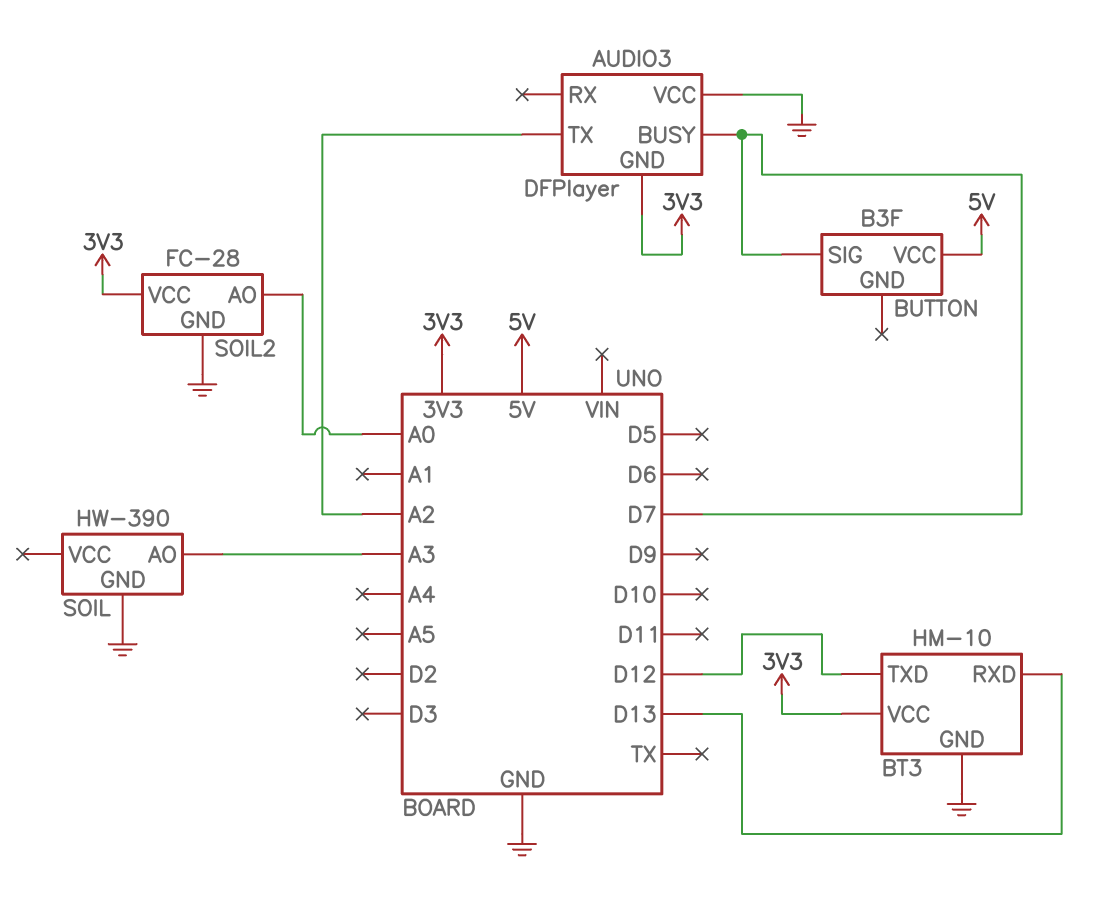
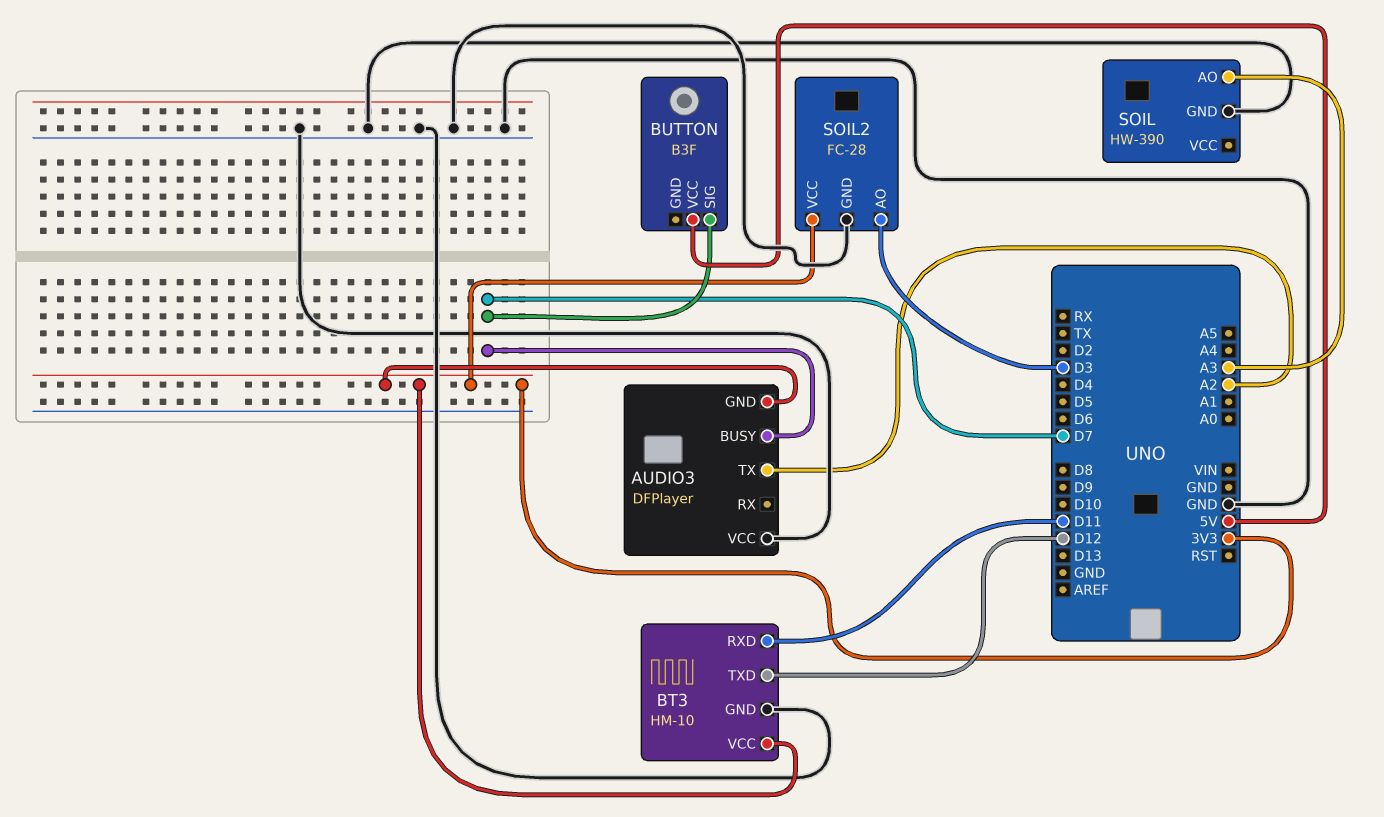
BT3 pin RXD: D13 -> D11
SOIL2 pin AO: A0 -> D3

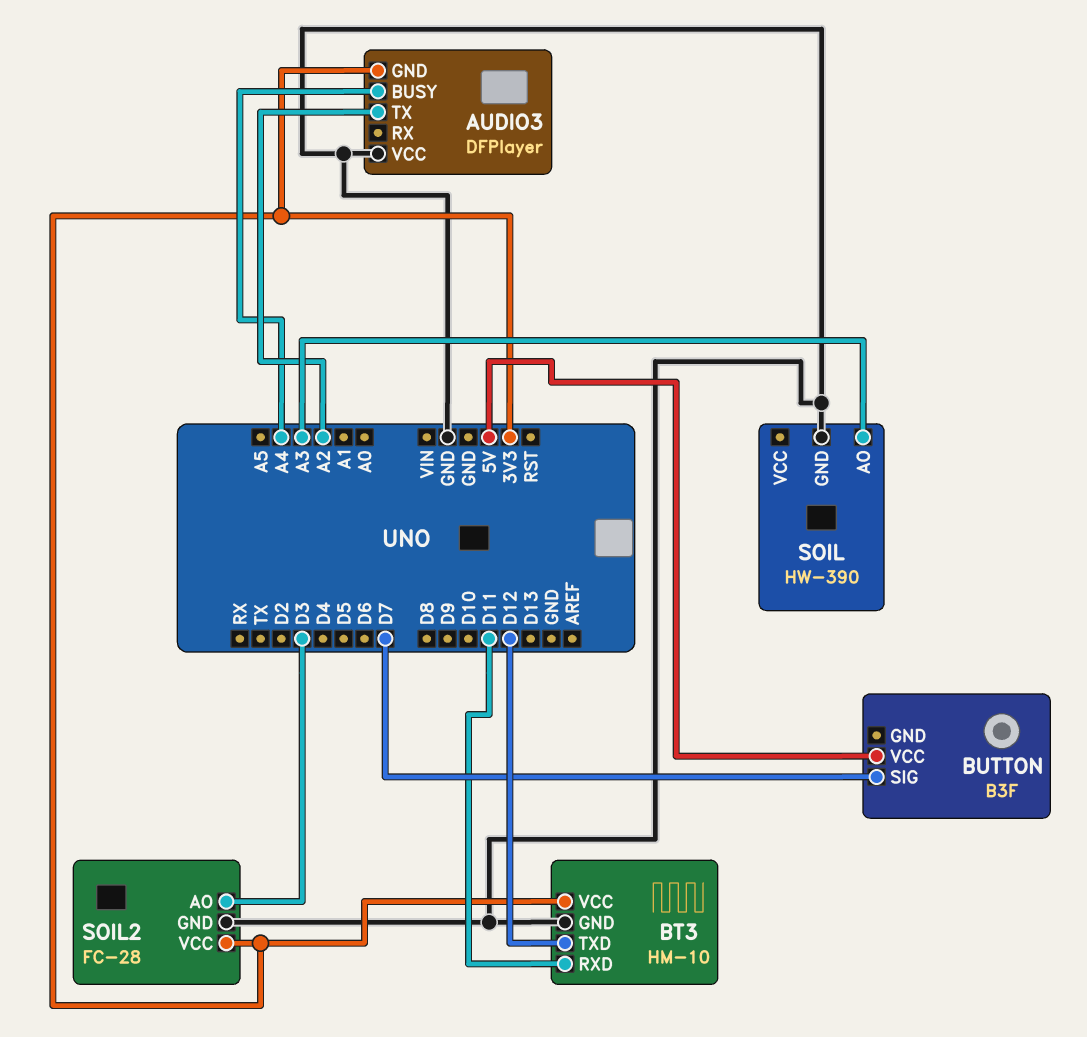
AUDIO3 pin BUSY: D7 -> A4

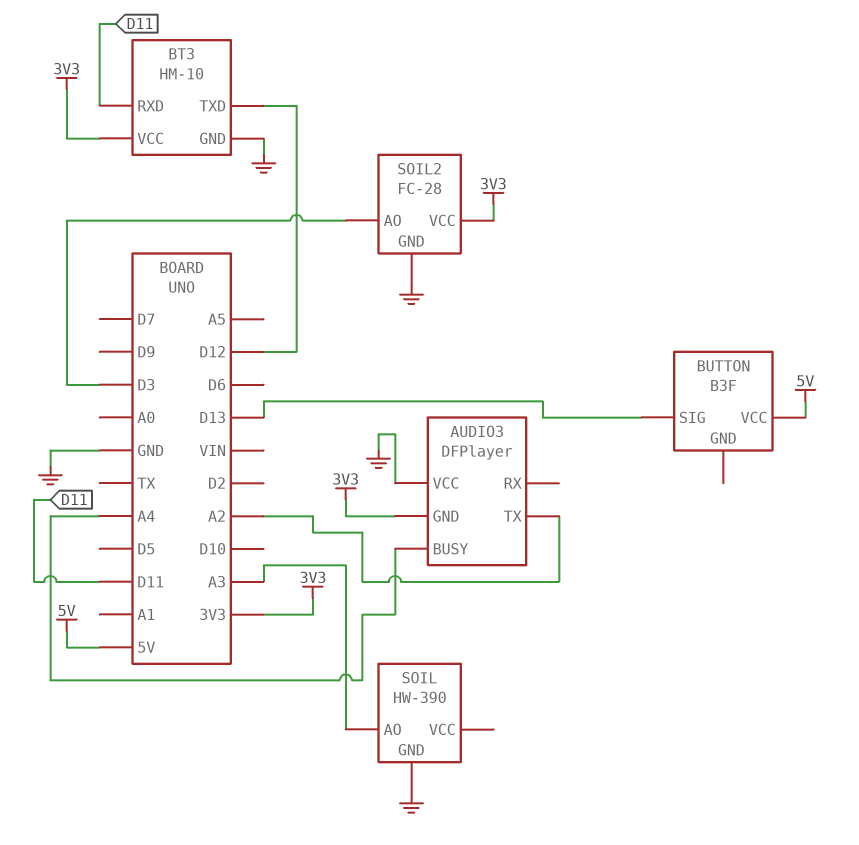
BUTTON pin SIG: D7 -> D13

